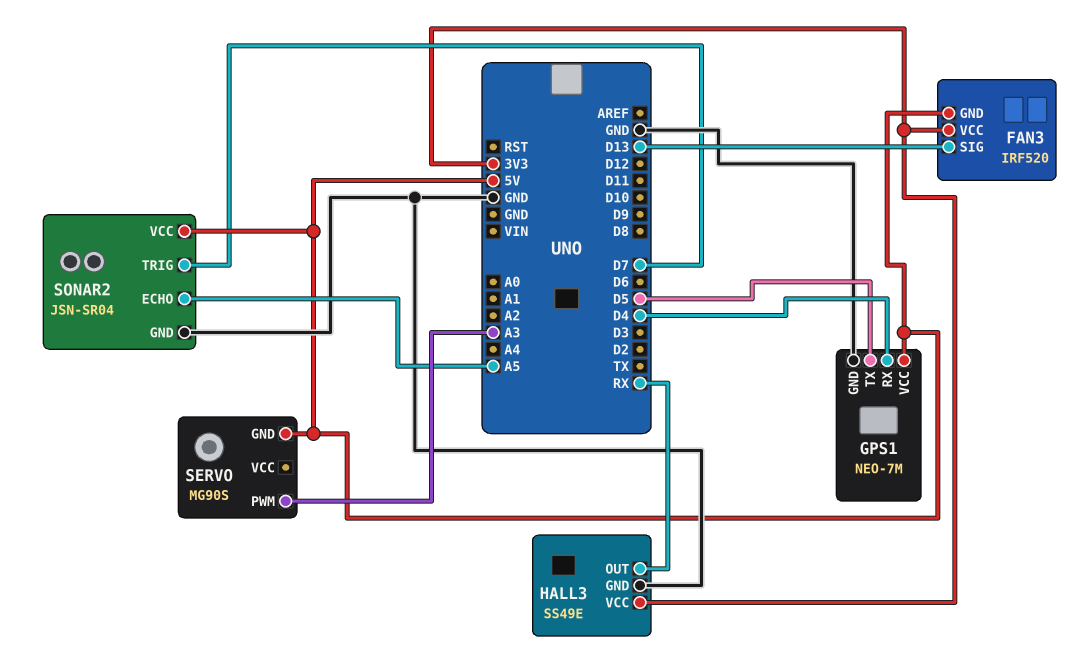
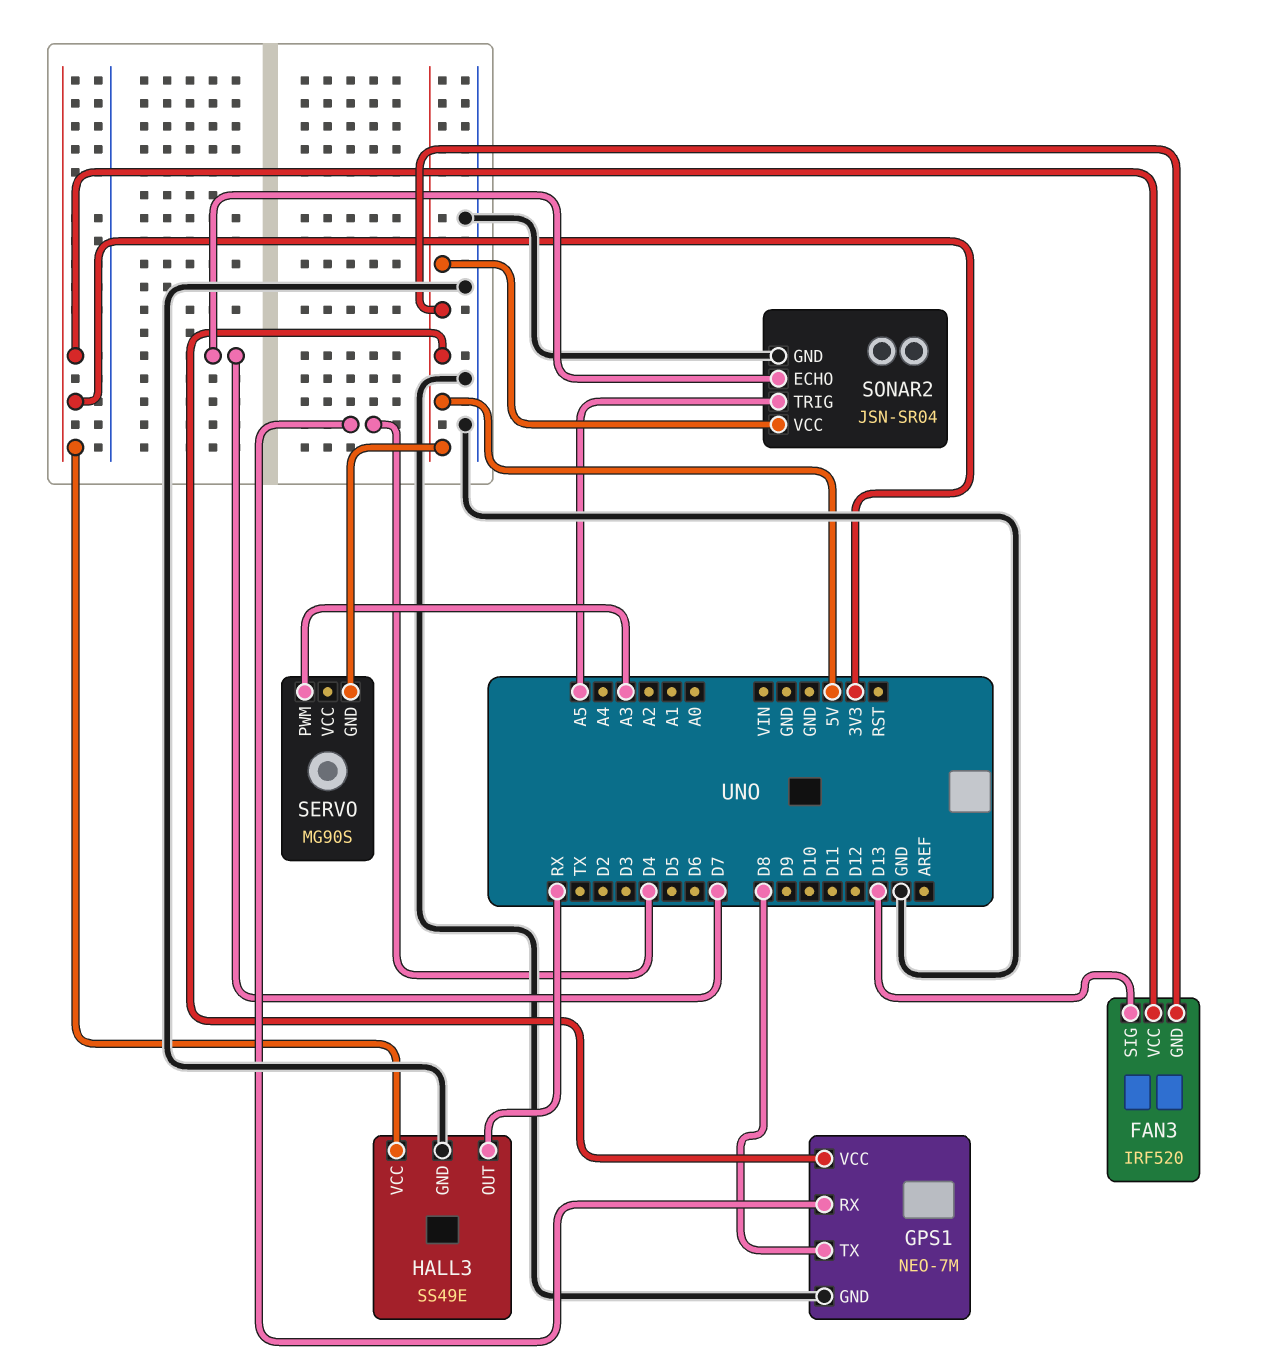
GPS1 pin TX: D5 -> D8
SONAR2 pin ECHO: A5 -> D7
SONAR2 pin TRIG: D7 -> A5

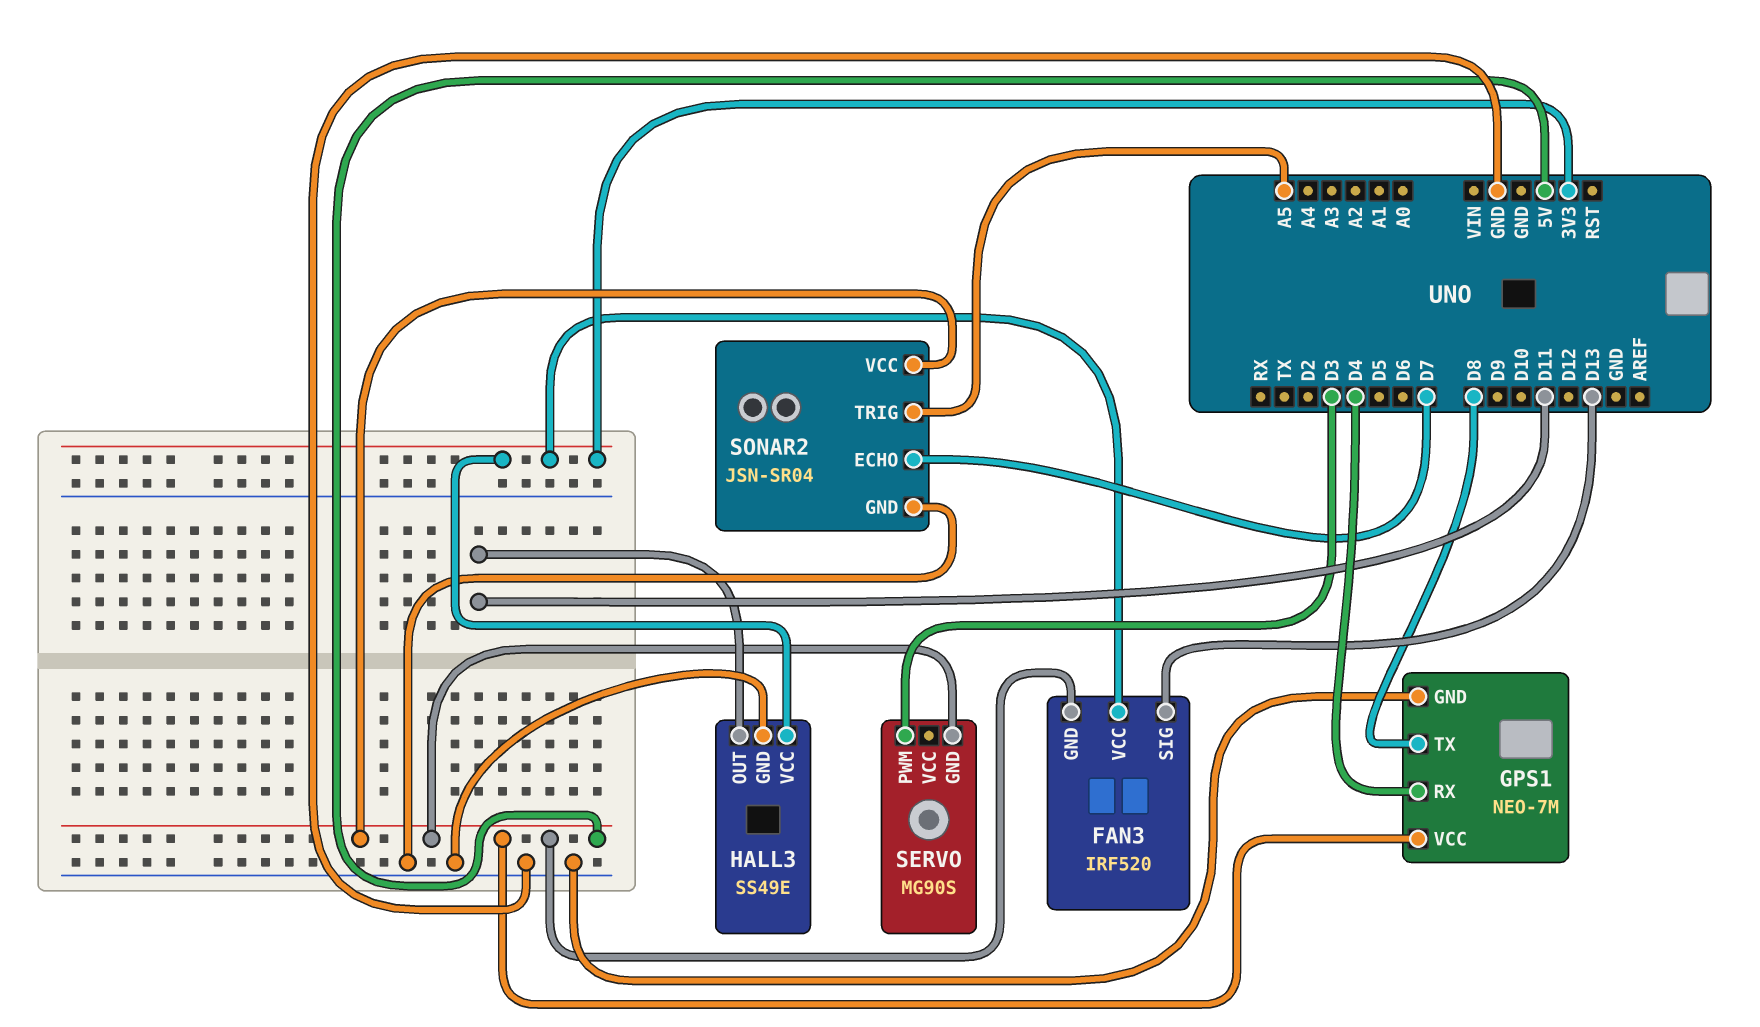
HALL3 pin OUT: RX -> D11
SERVO pin PWM: A3 -> D3

